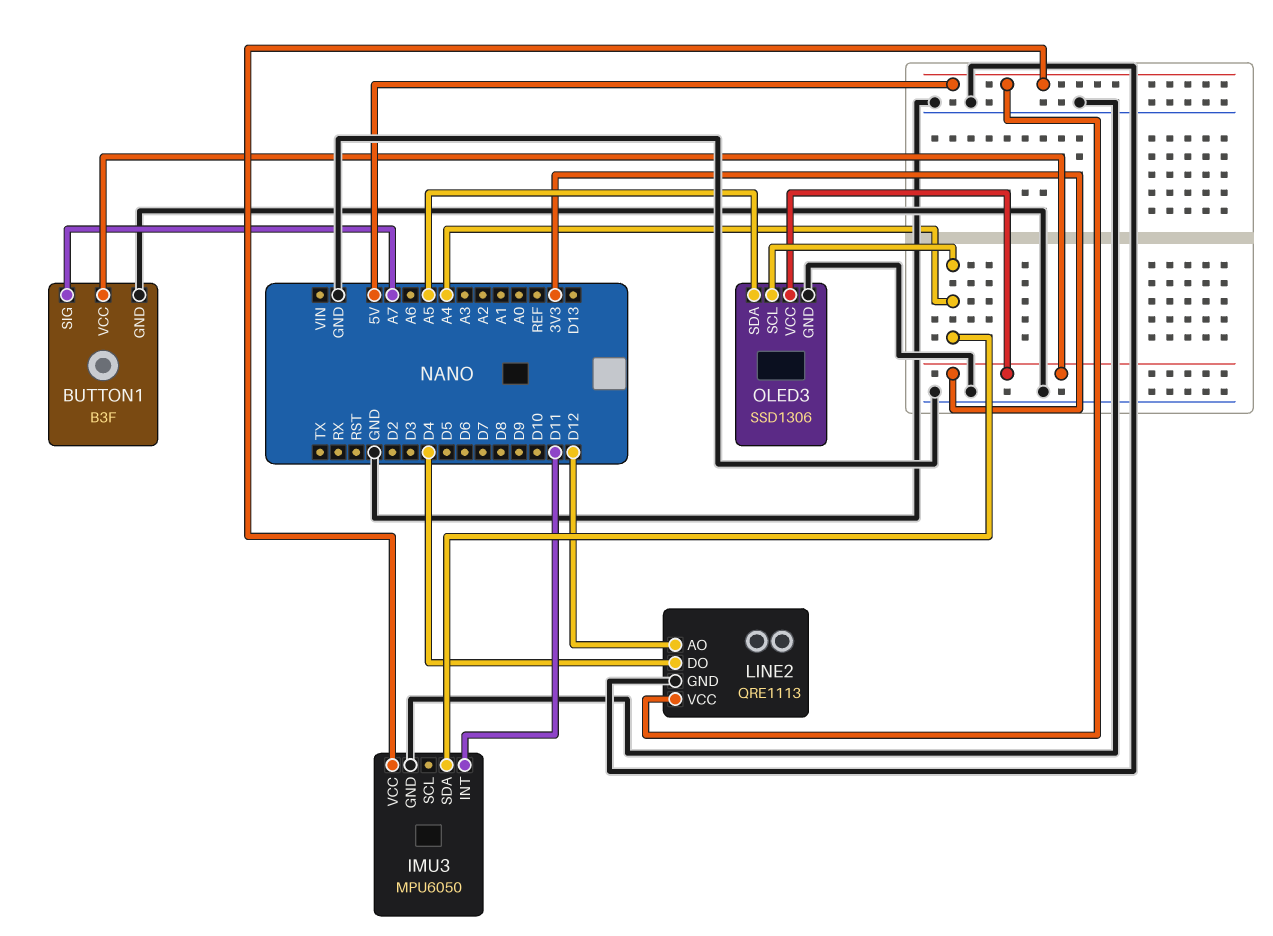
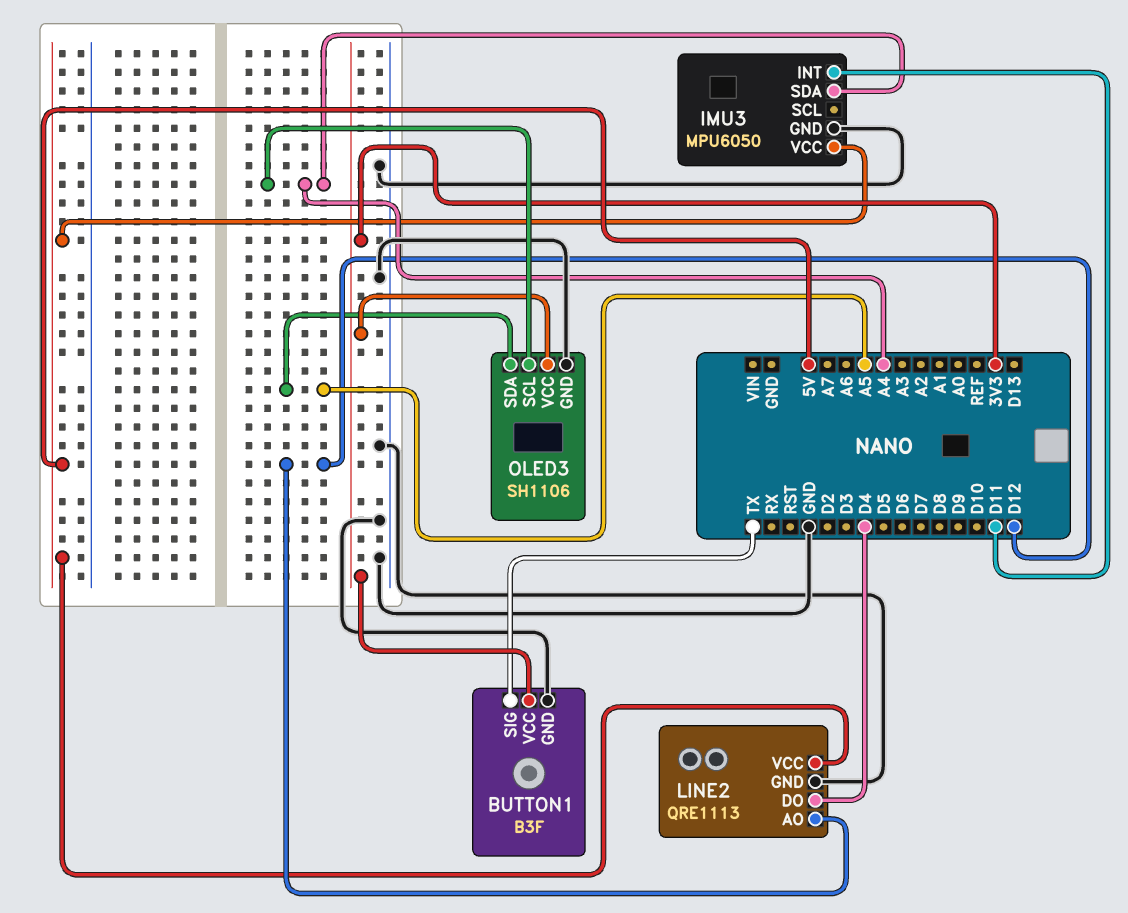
BUTTON1 pin SIG: A7 -> TX
OLED3: SSD1306 -> SH1106

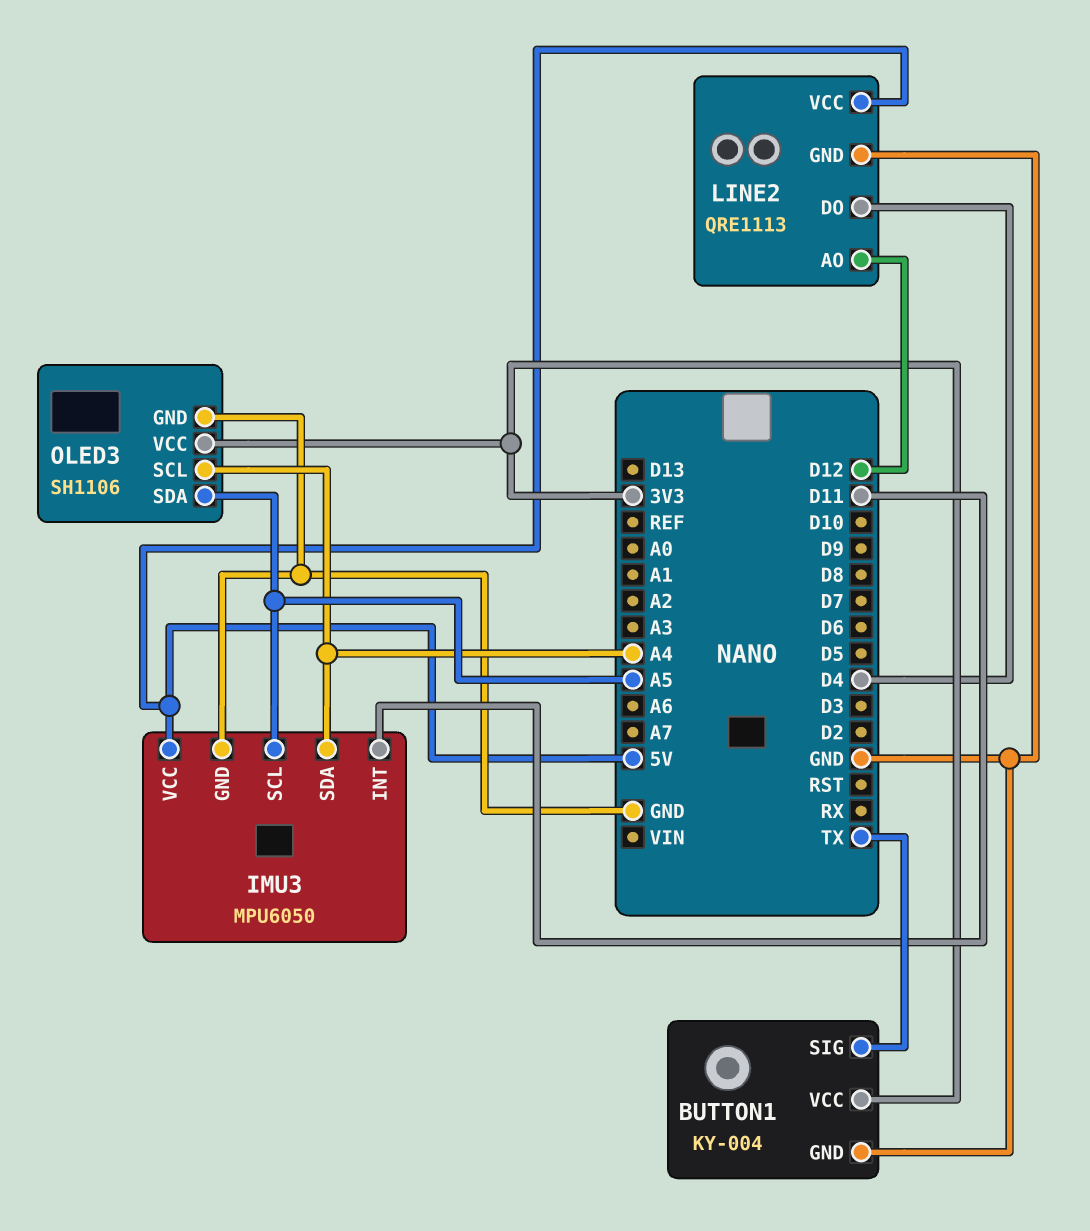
BUTTON1: B3F -> KY-004
IMU3 pin SCL: none -> A5

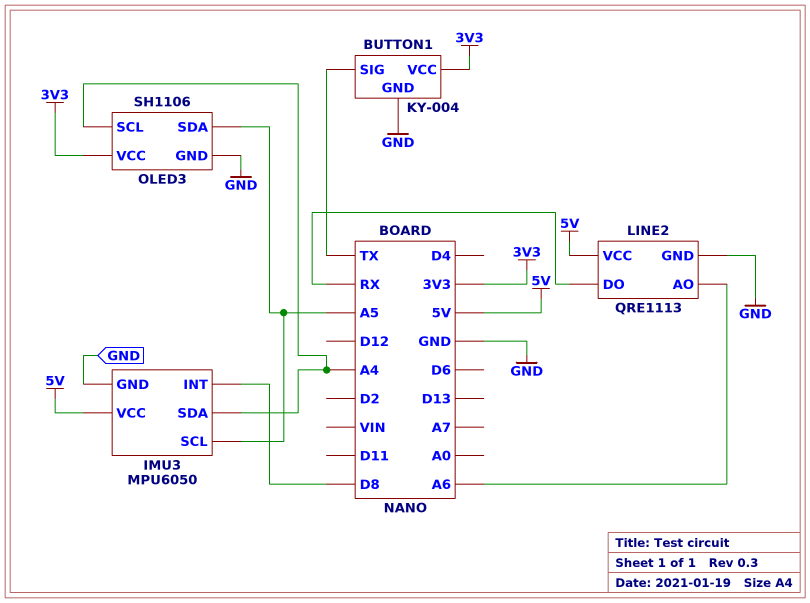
IMU3 pin INT: D11 -> D8
LINE2 pin AO: D12 -> A6
LINE2 pin DO: D4 -> RX

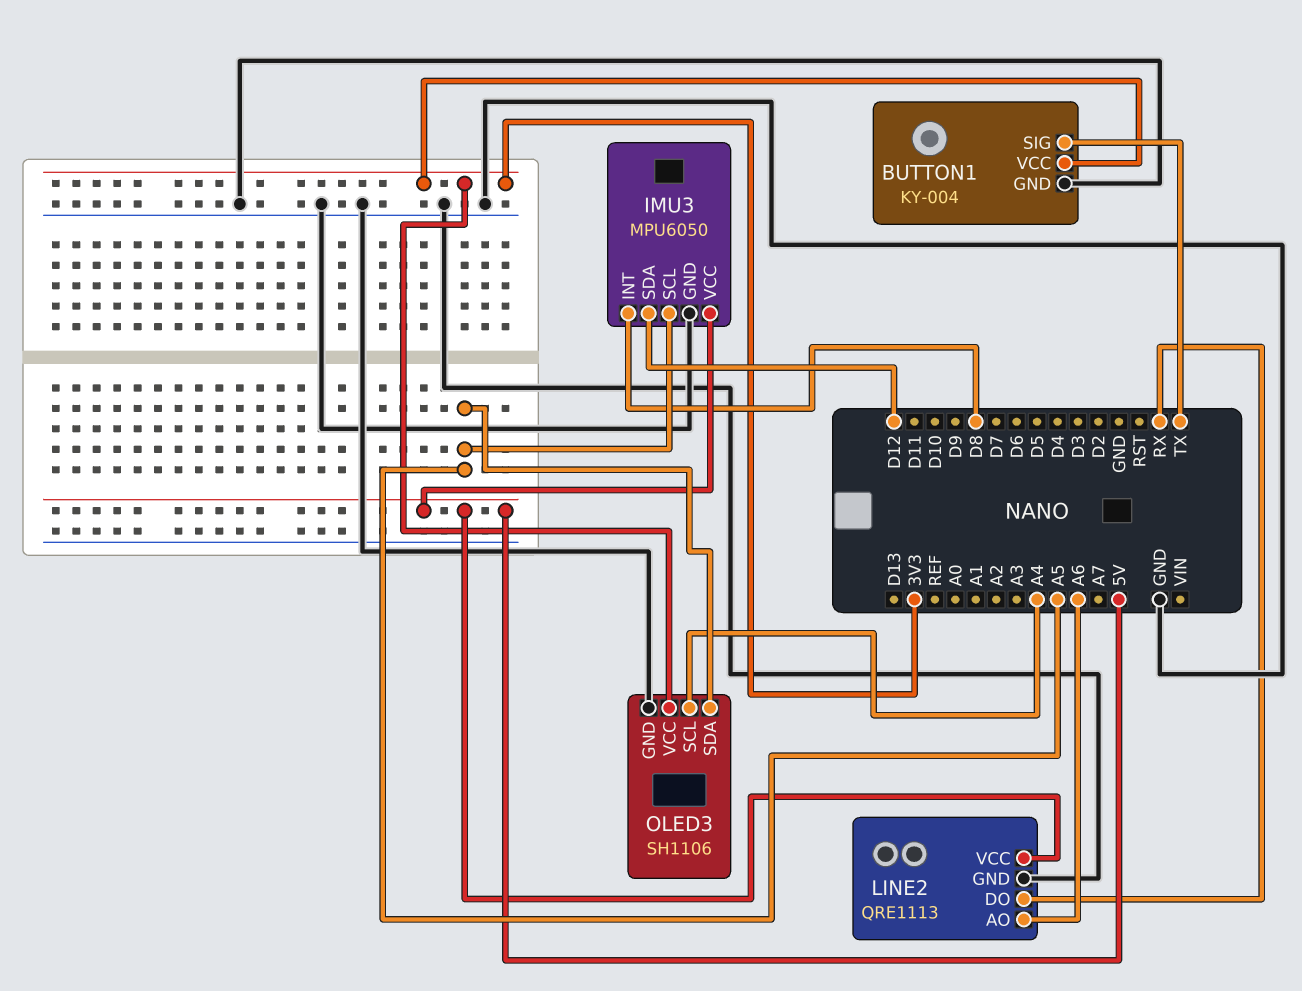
IMU3 pin SDA: A4 -> D12

